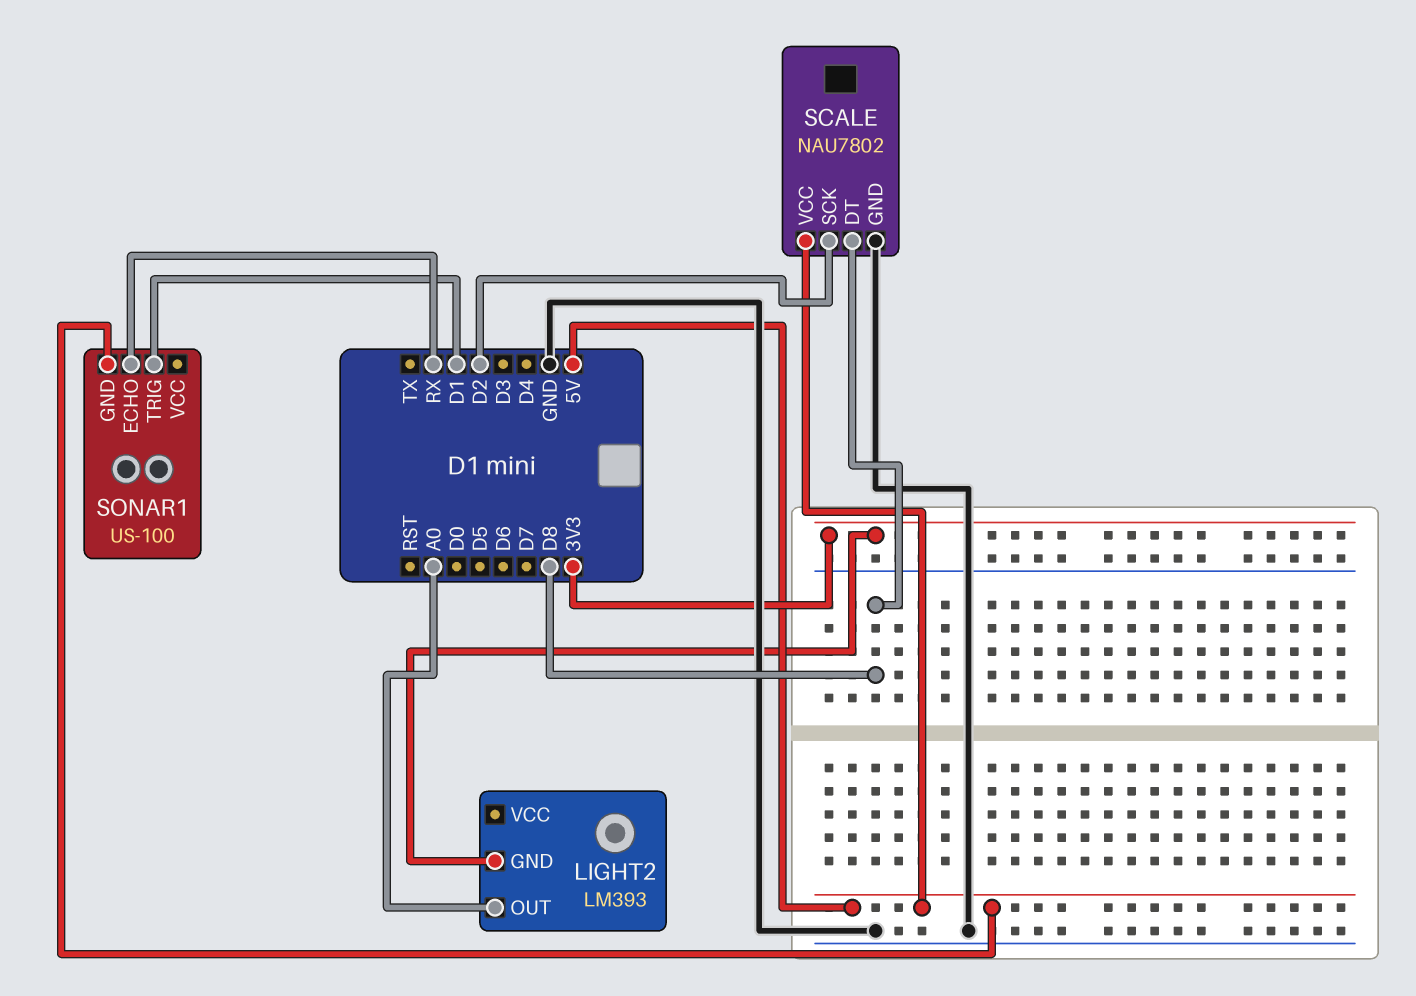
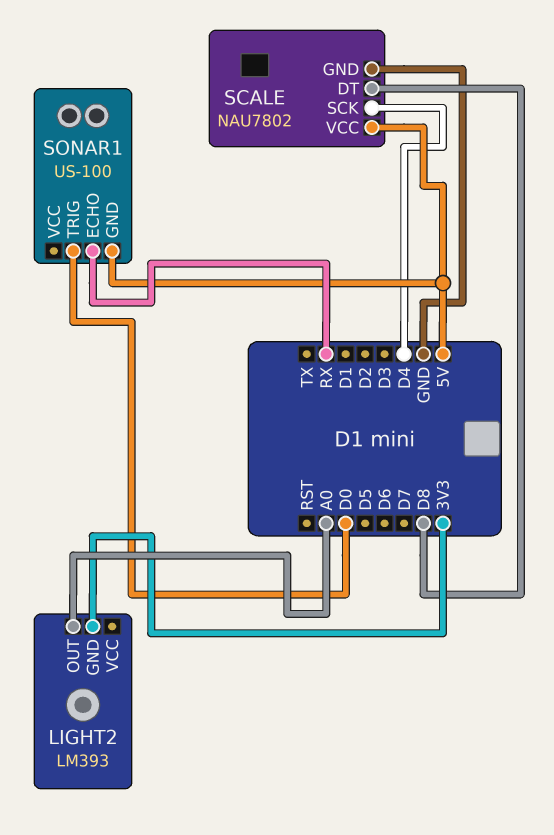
SCALE pin SCK: D2 -> D4
SONAR1 pin TRIG: D1 -> D0

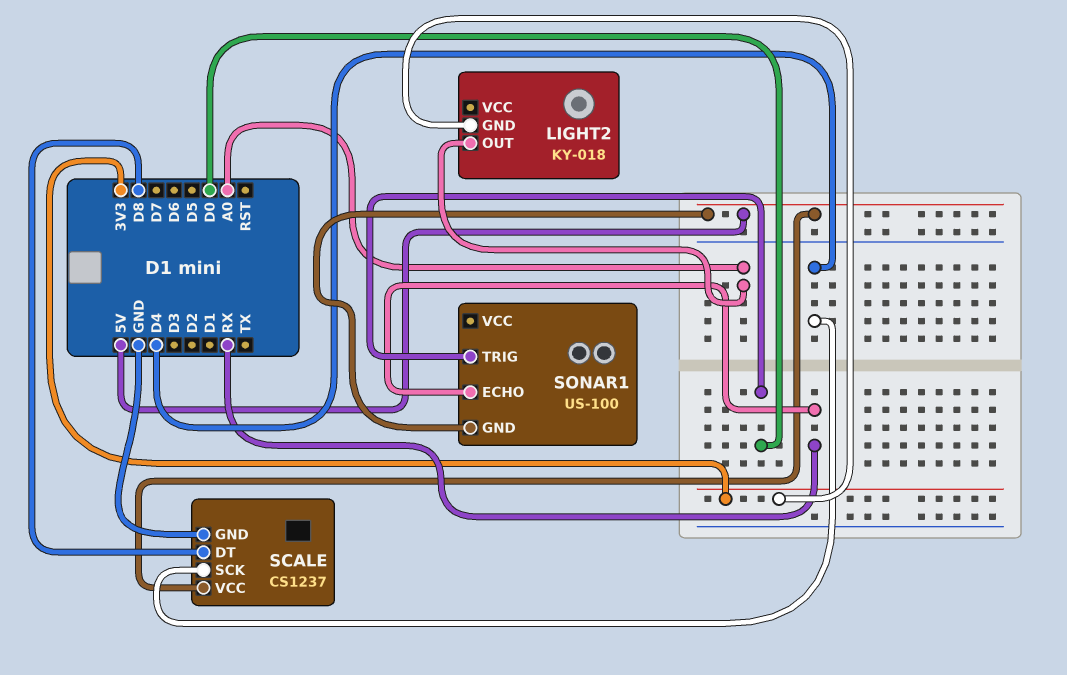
LIGHT2: LM393 -> KY-018
SCALE: NAU7802 -> CS1237

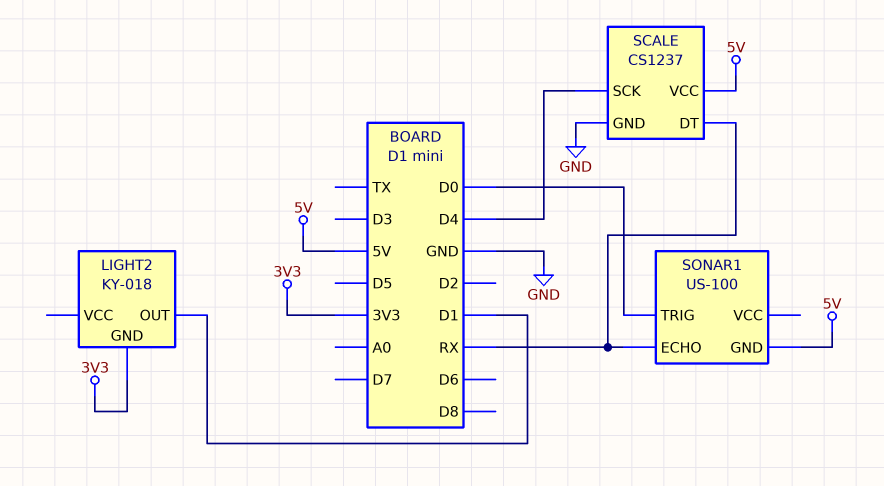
LIGHT2 pin OUT: A0 -> D1
SCALE pin DT: D8 -> RX

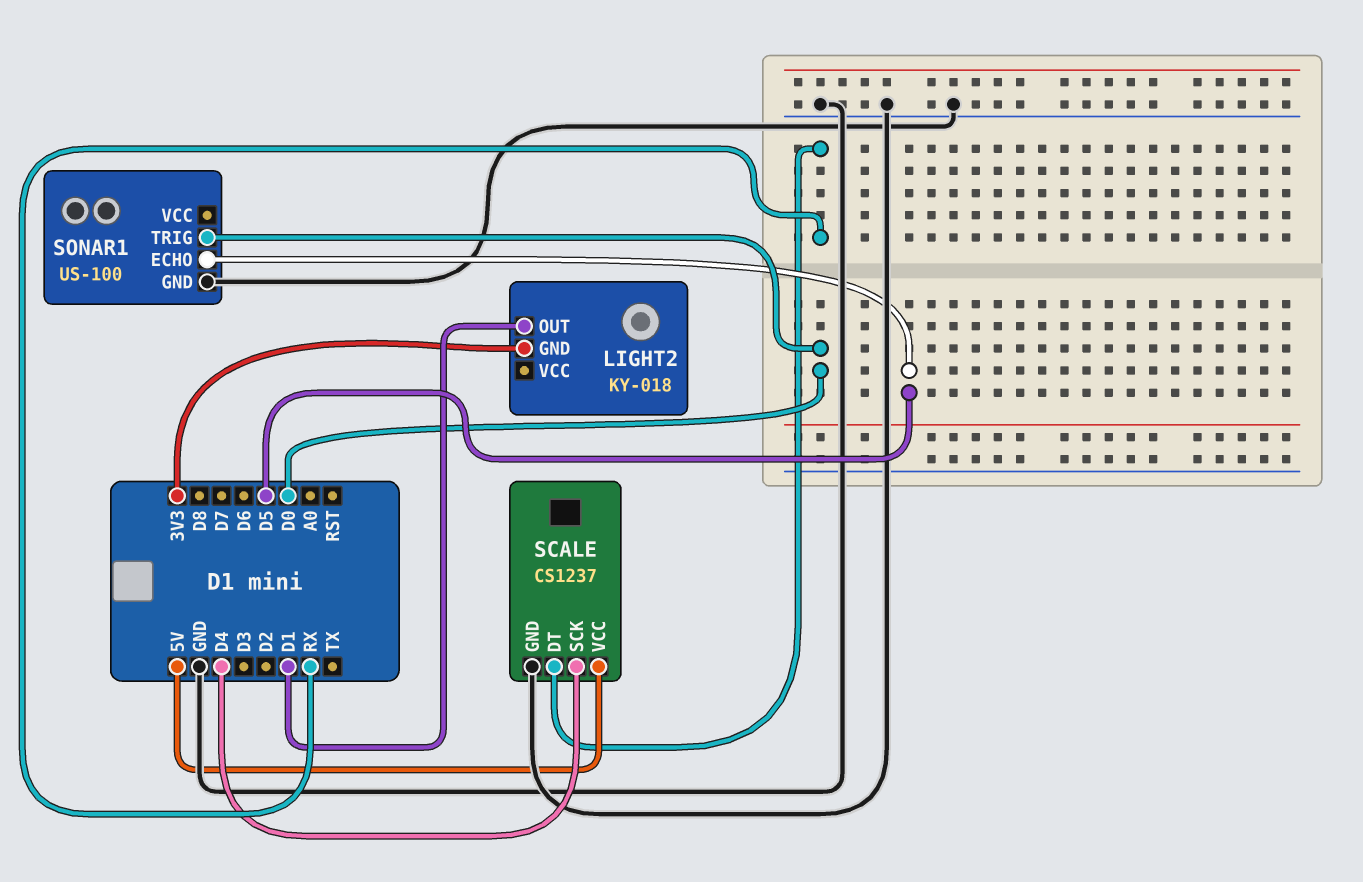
SONAR1 pin ECHO: RX -> D5
SONAR1 pin GND: 5V -> GND

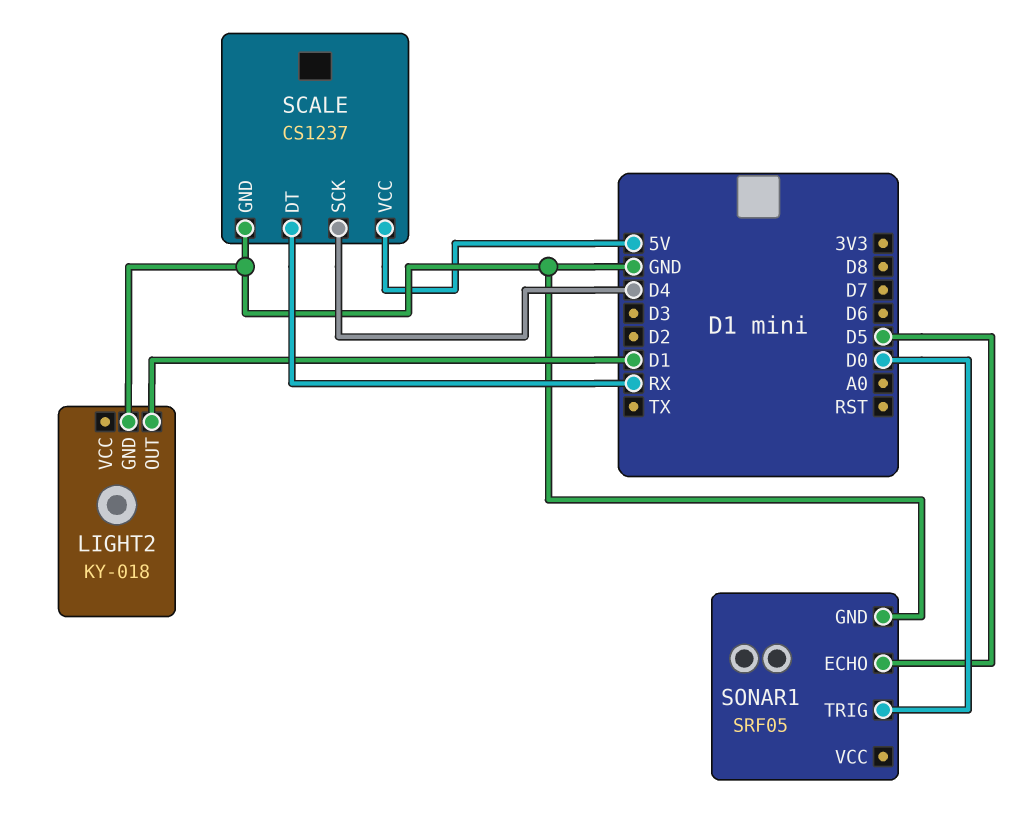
LIGHT2 pin GND: 3V3 -> GND
SONAR1: US-100 -> SRF05

